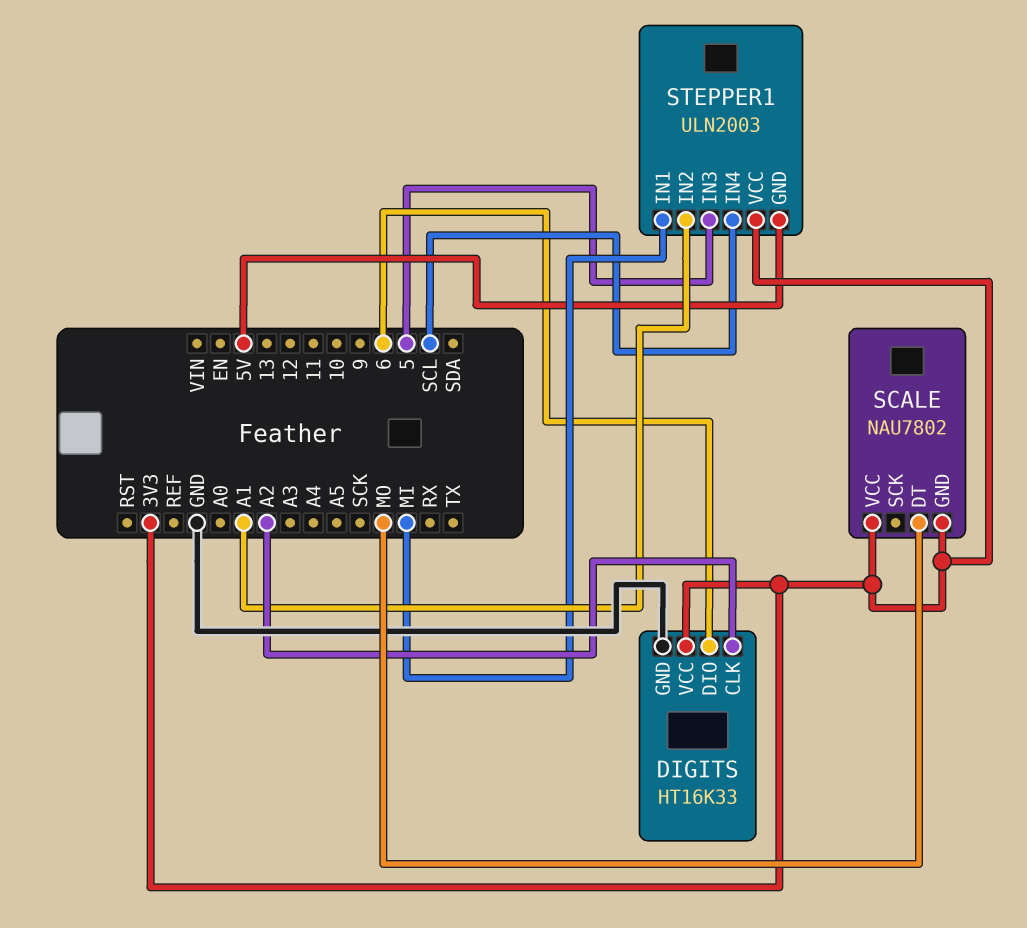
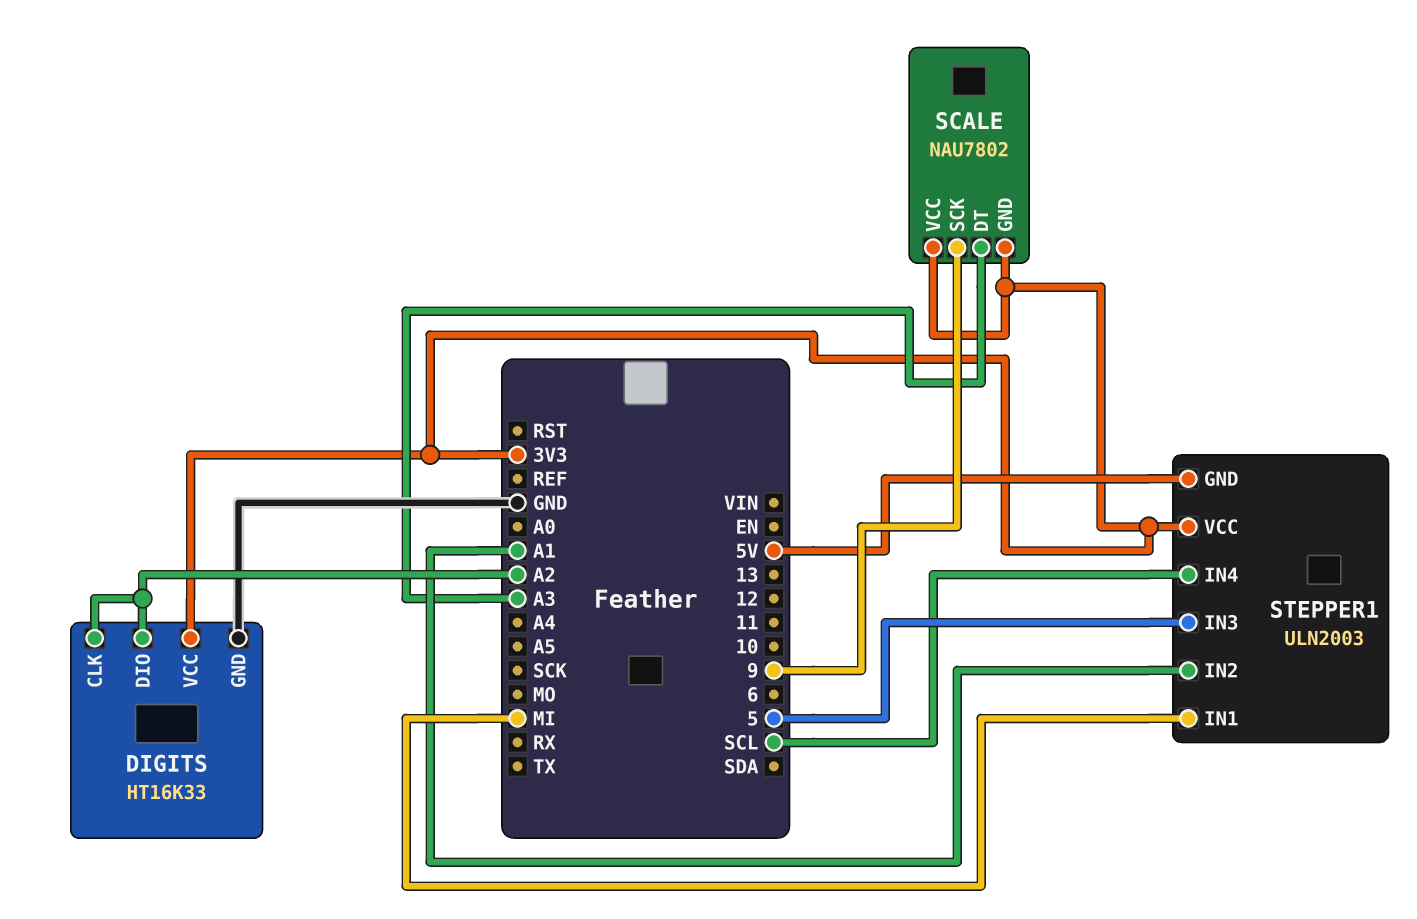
DIGITS pin DIO: 6 -> A2
SCALE pin DT: MO -> A3
SCALE pin SCK: none -> 9

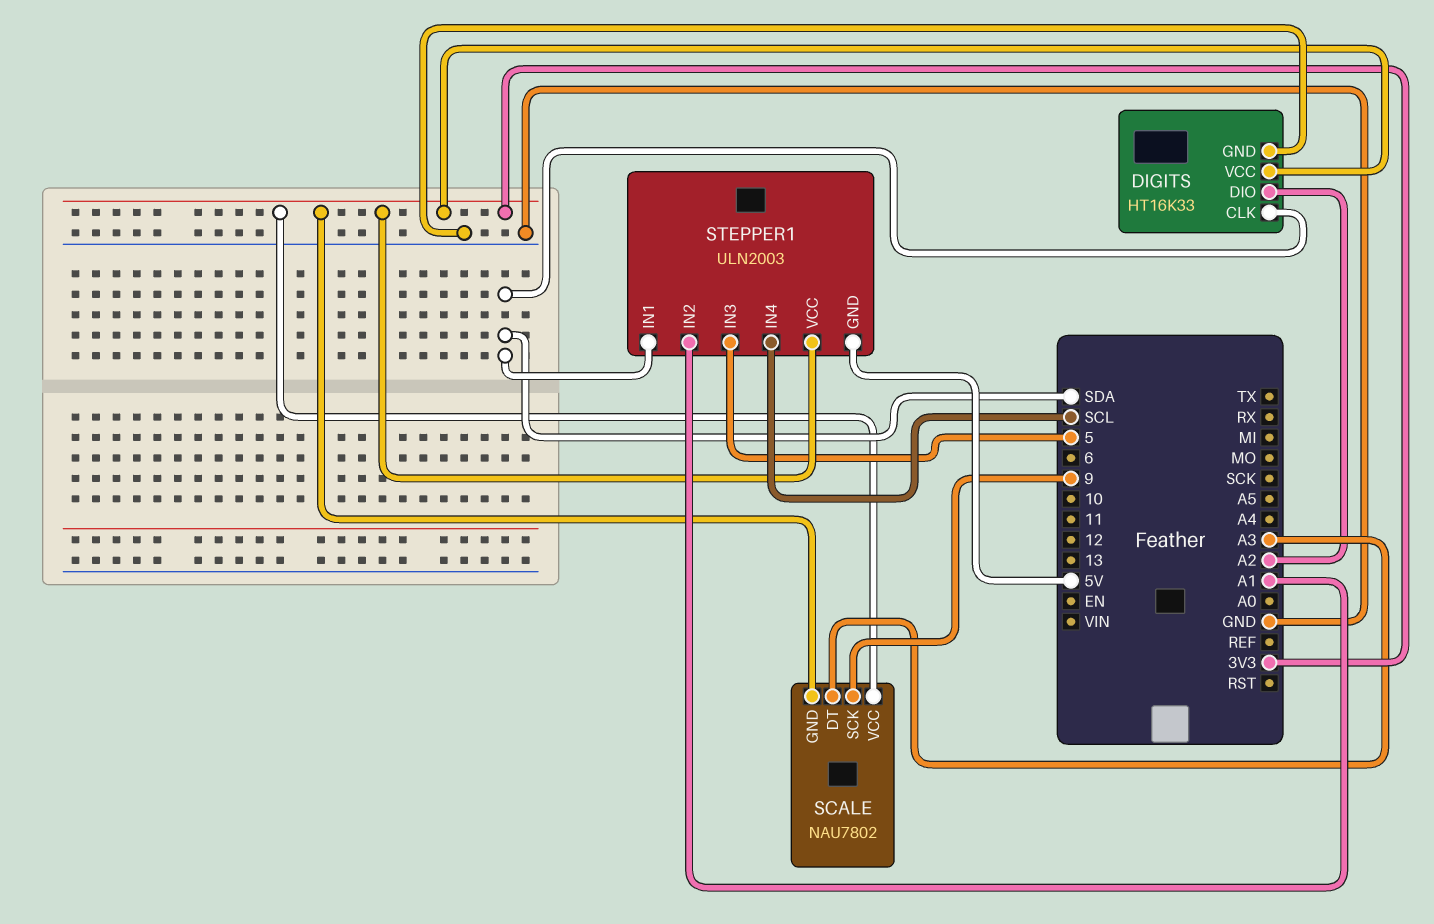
DIGITS pin CLK: A2 -> SDA
STEPPER1 pin IN1: MI -> SDA

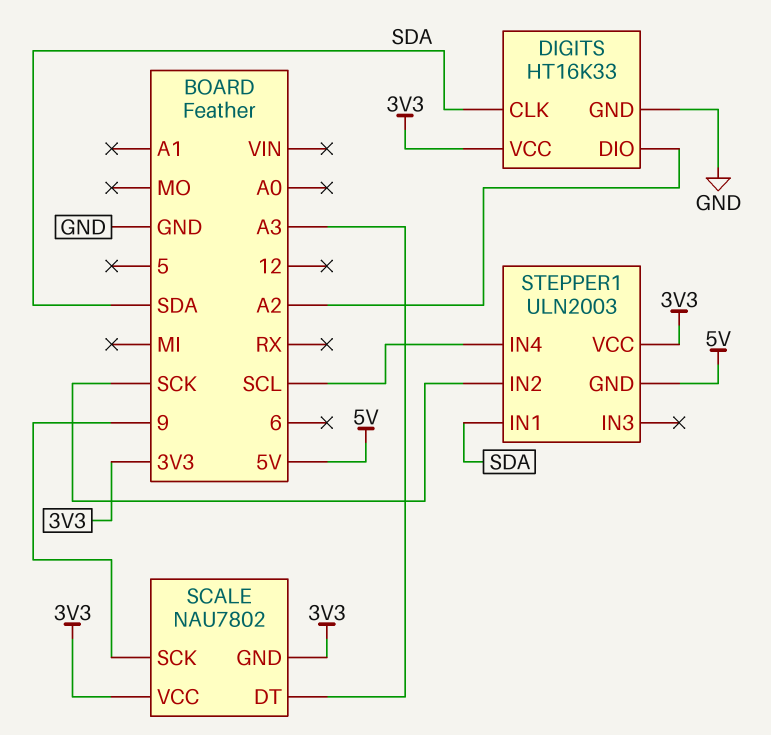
STEPPER1 pin IN2: A1 -> SCK
STEPPER1 pin IN3: 5 -> none

